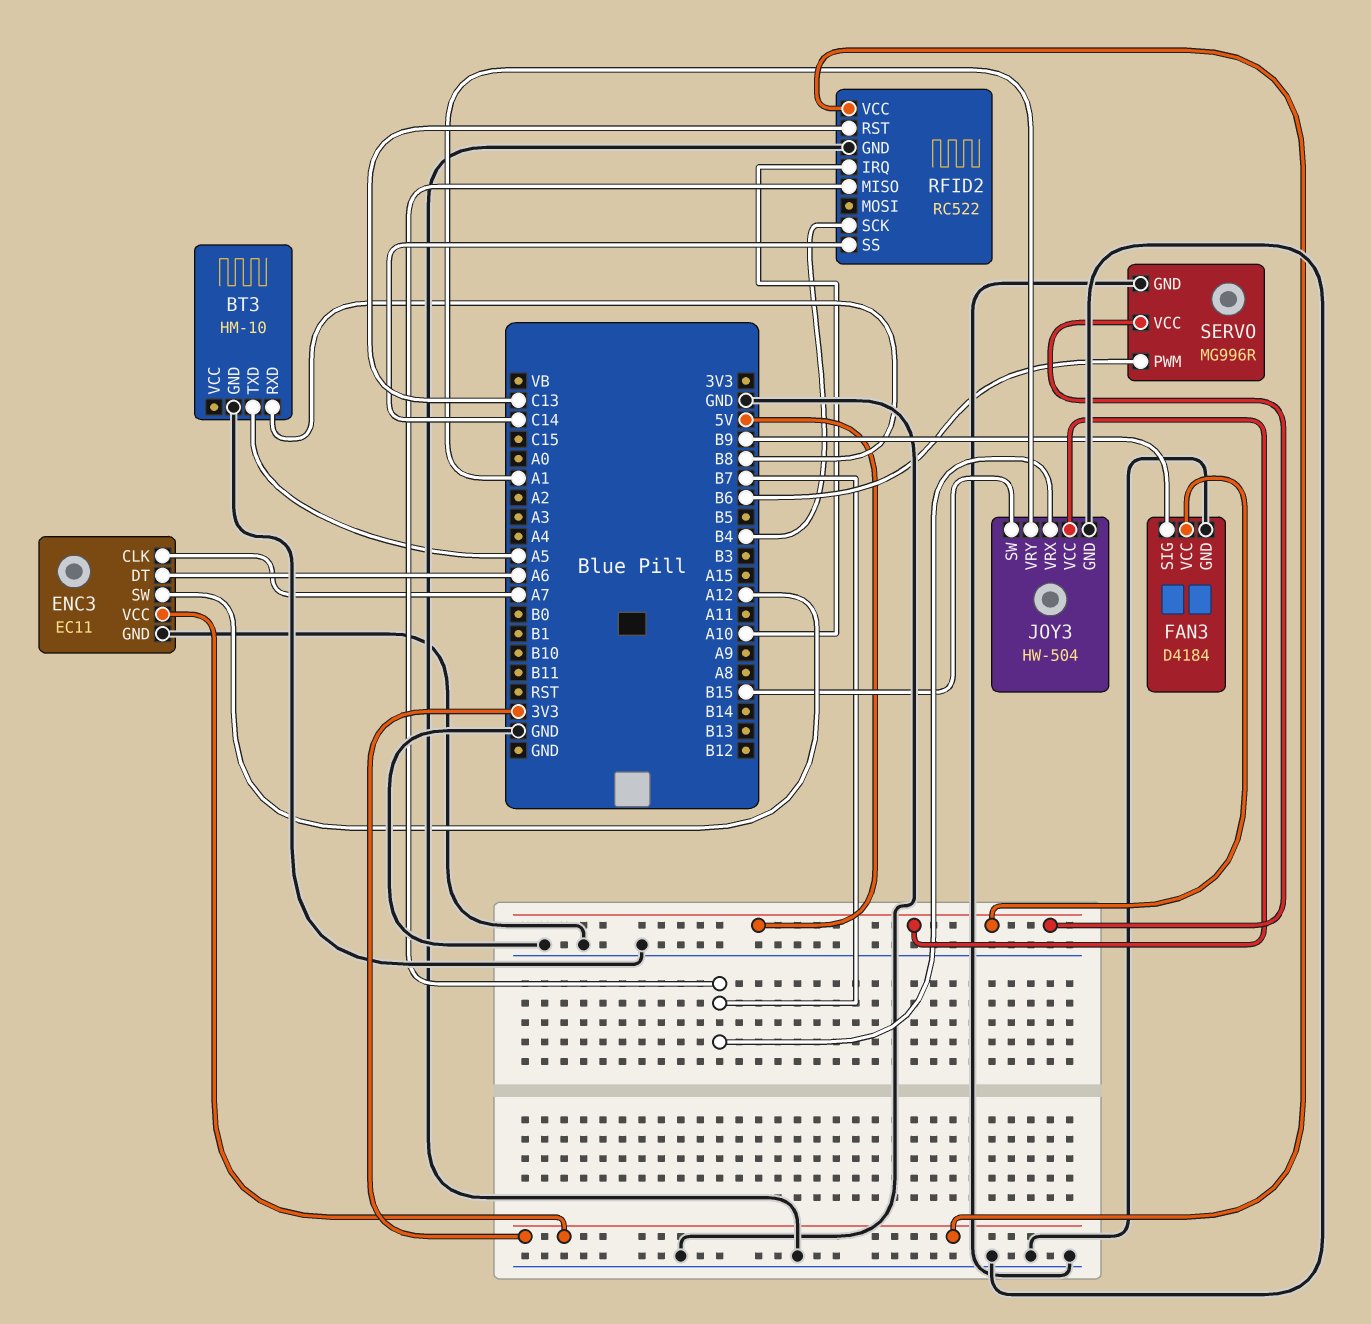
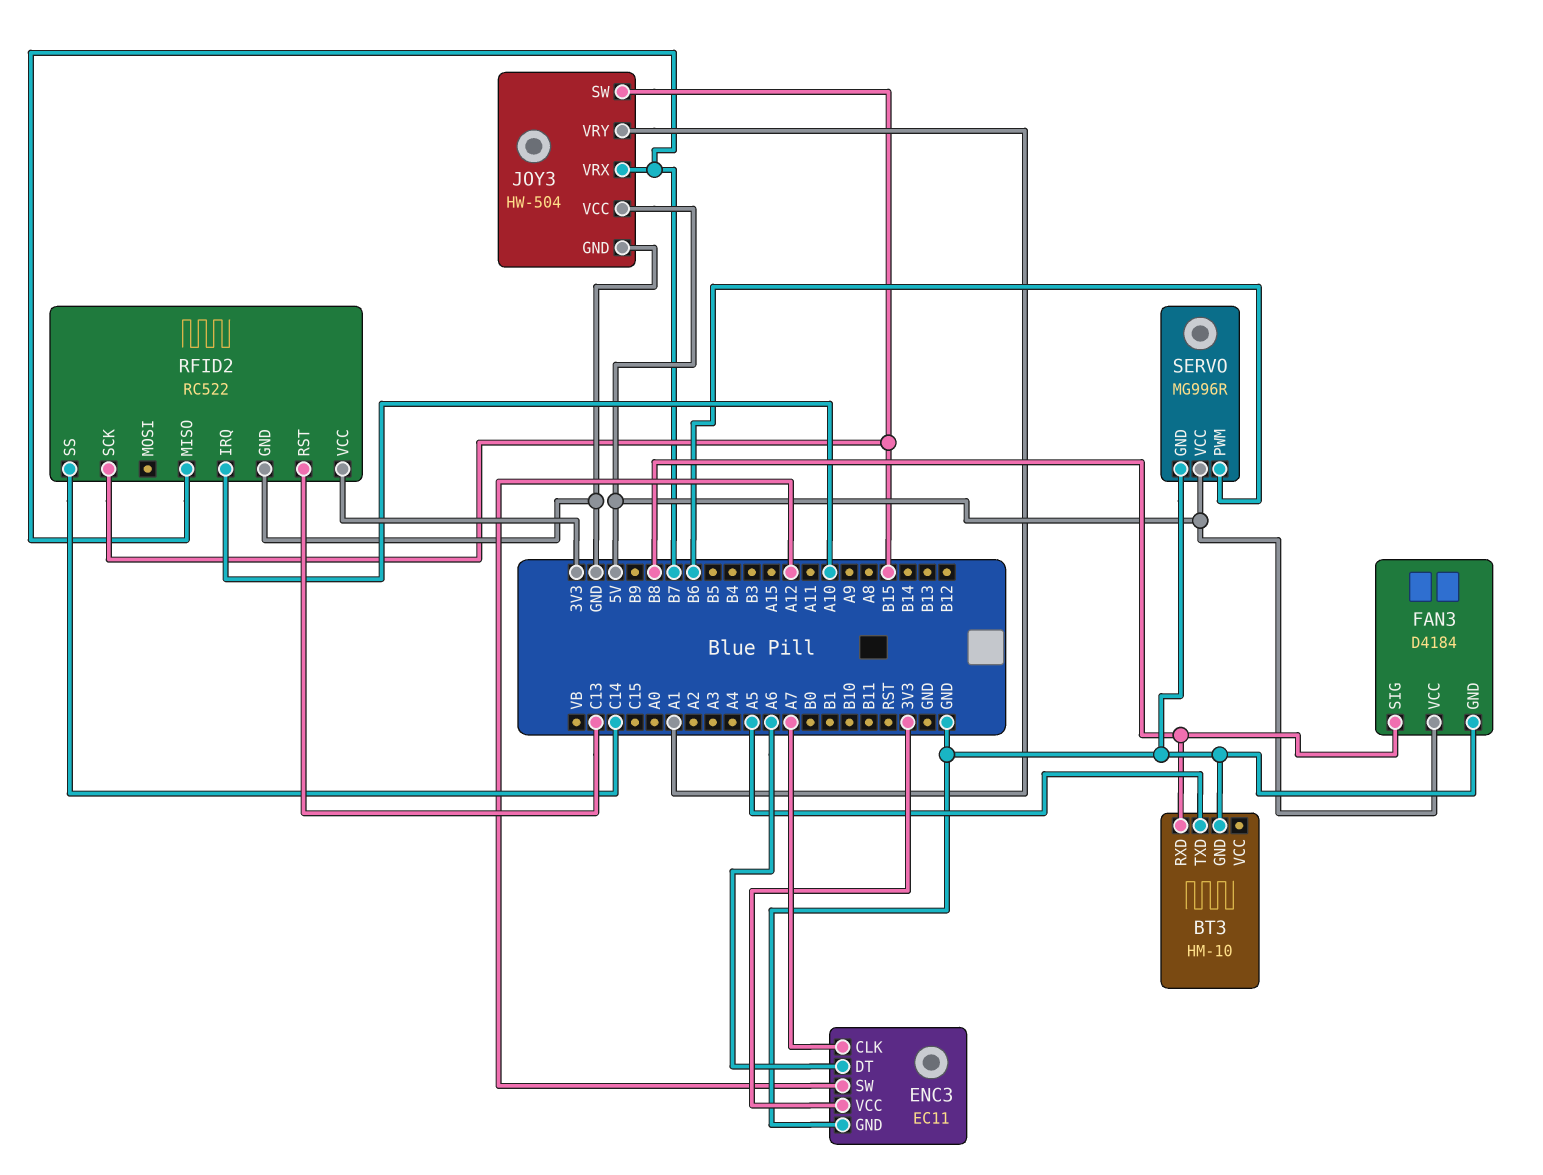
FAN3 pin SIG: B9 -> B8
RFID2 pin SCK: B4 -> B15

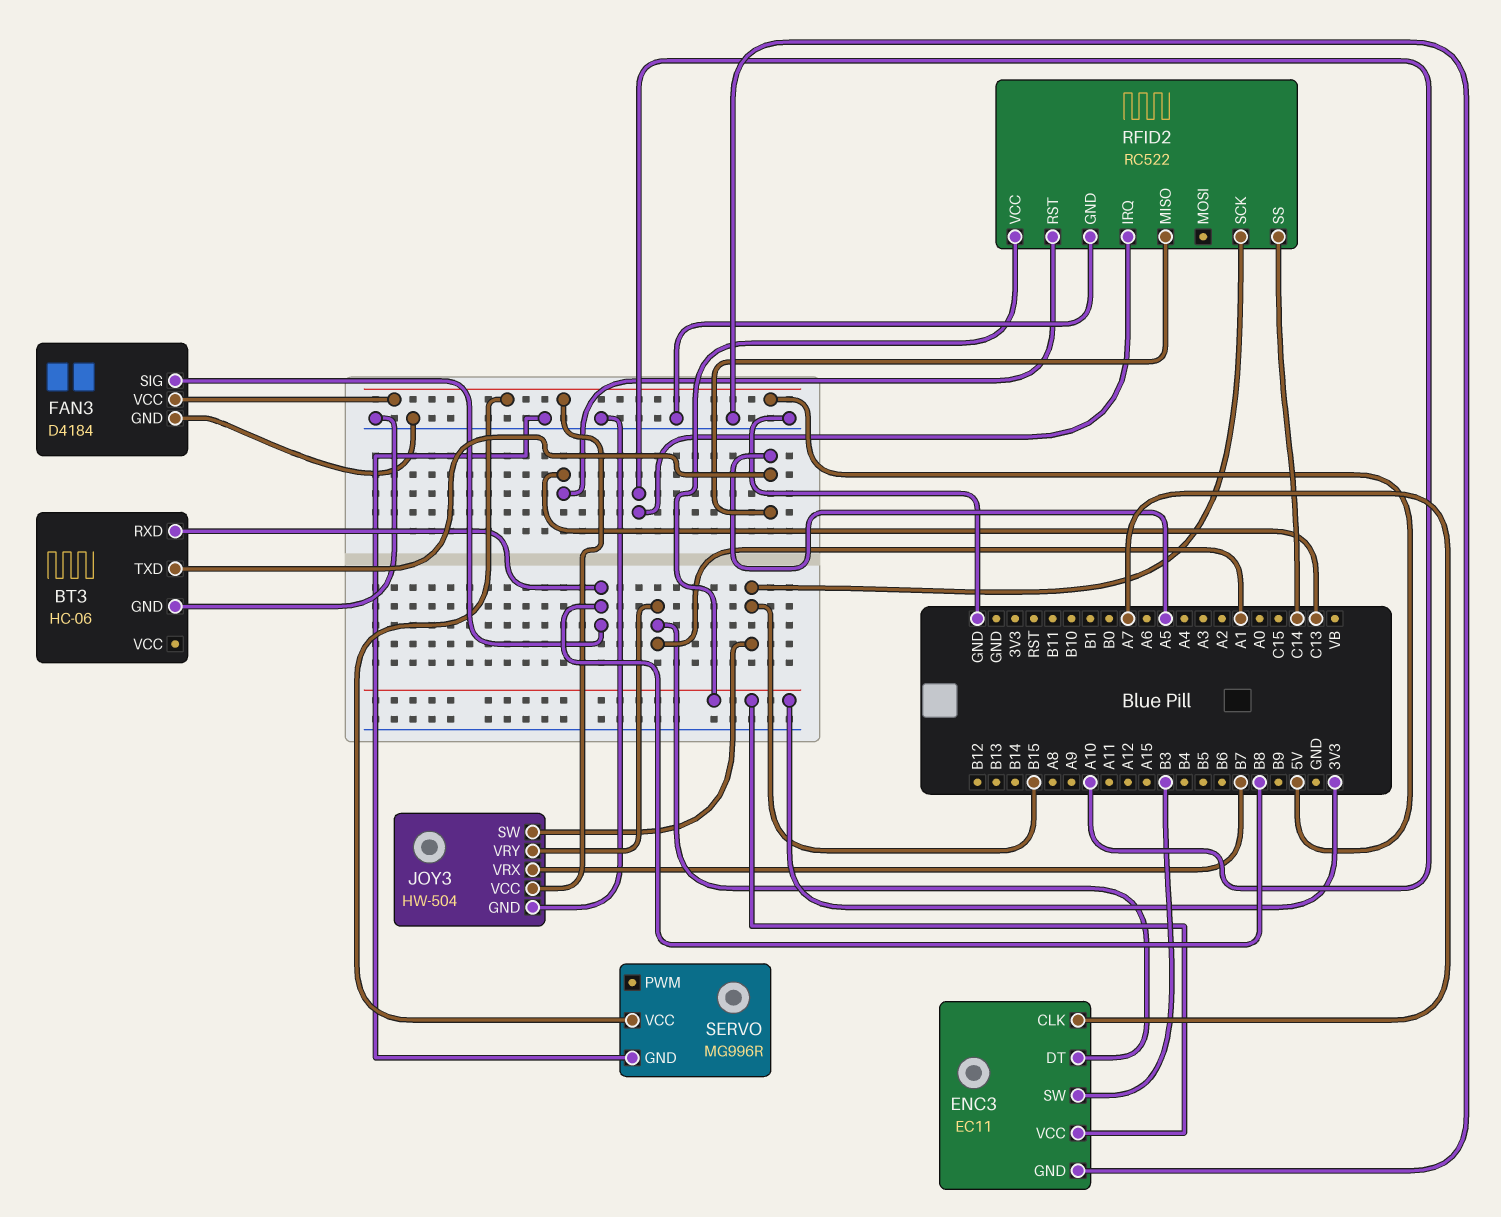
BT3: HM-10 -> HC-06
ENC3 pin DT: A6 -> A1
ENC3 pin SW: A12 -> B3
RFID2 pin MISO: B7 -> A5
SERVO pin PWM: B6 -> none

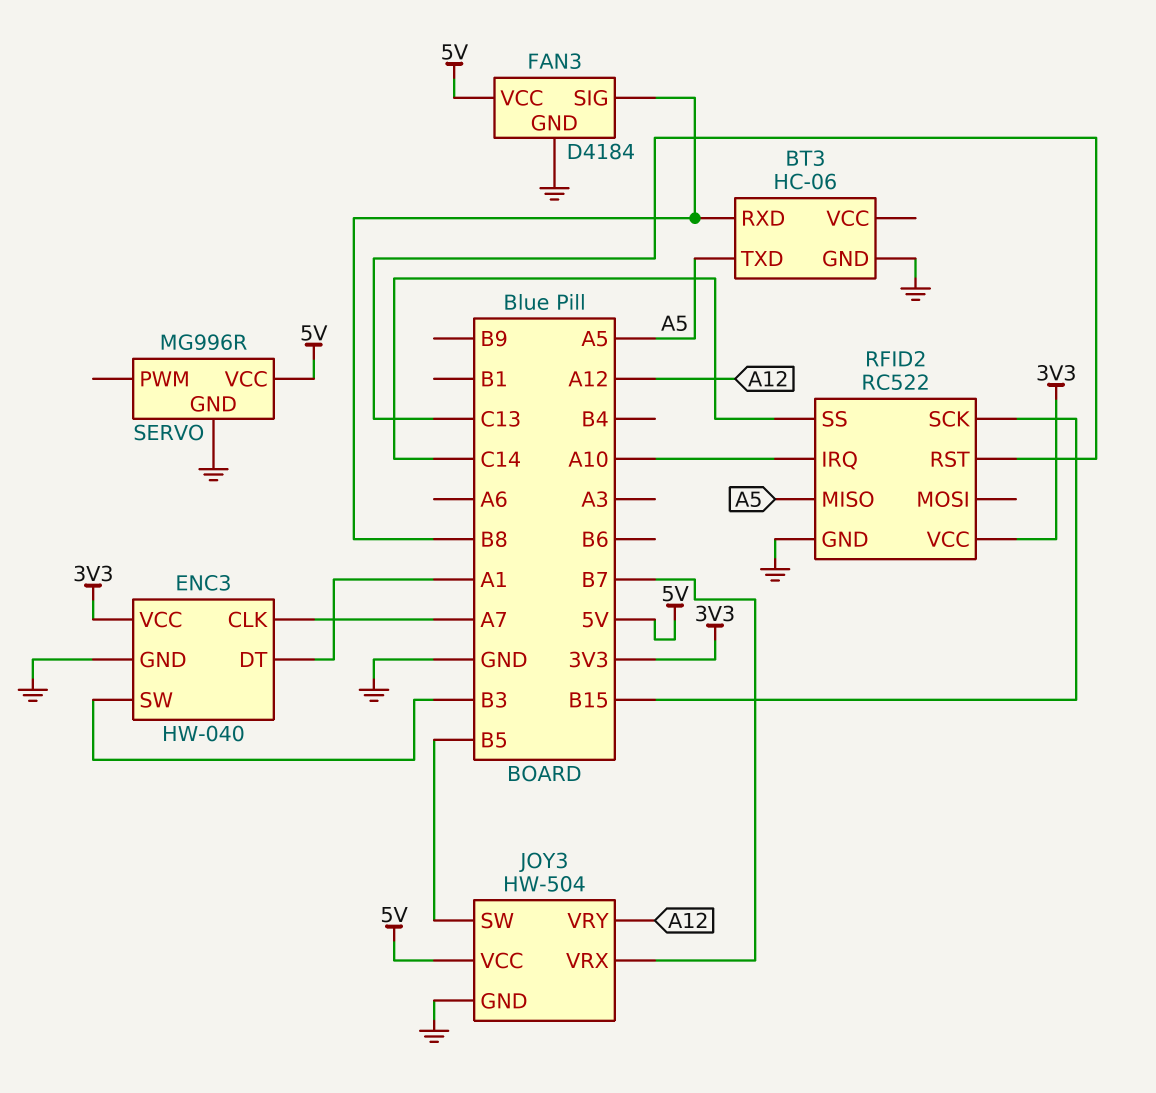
ENC3: EC11 -> HW-040
JOY3 pin SW: B15 -> B5
JOY3 pin VRY: A1 -> A12

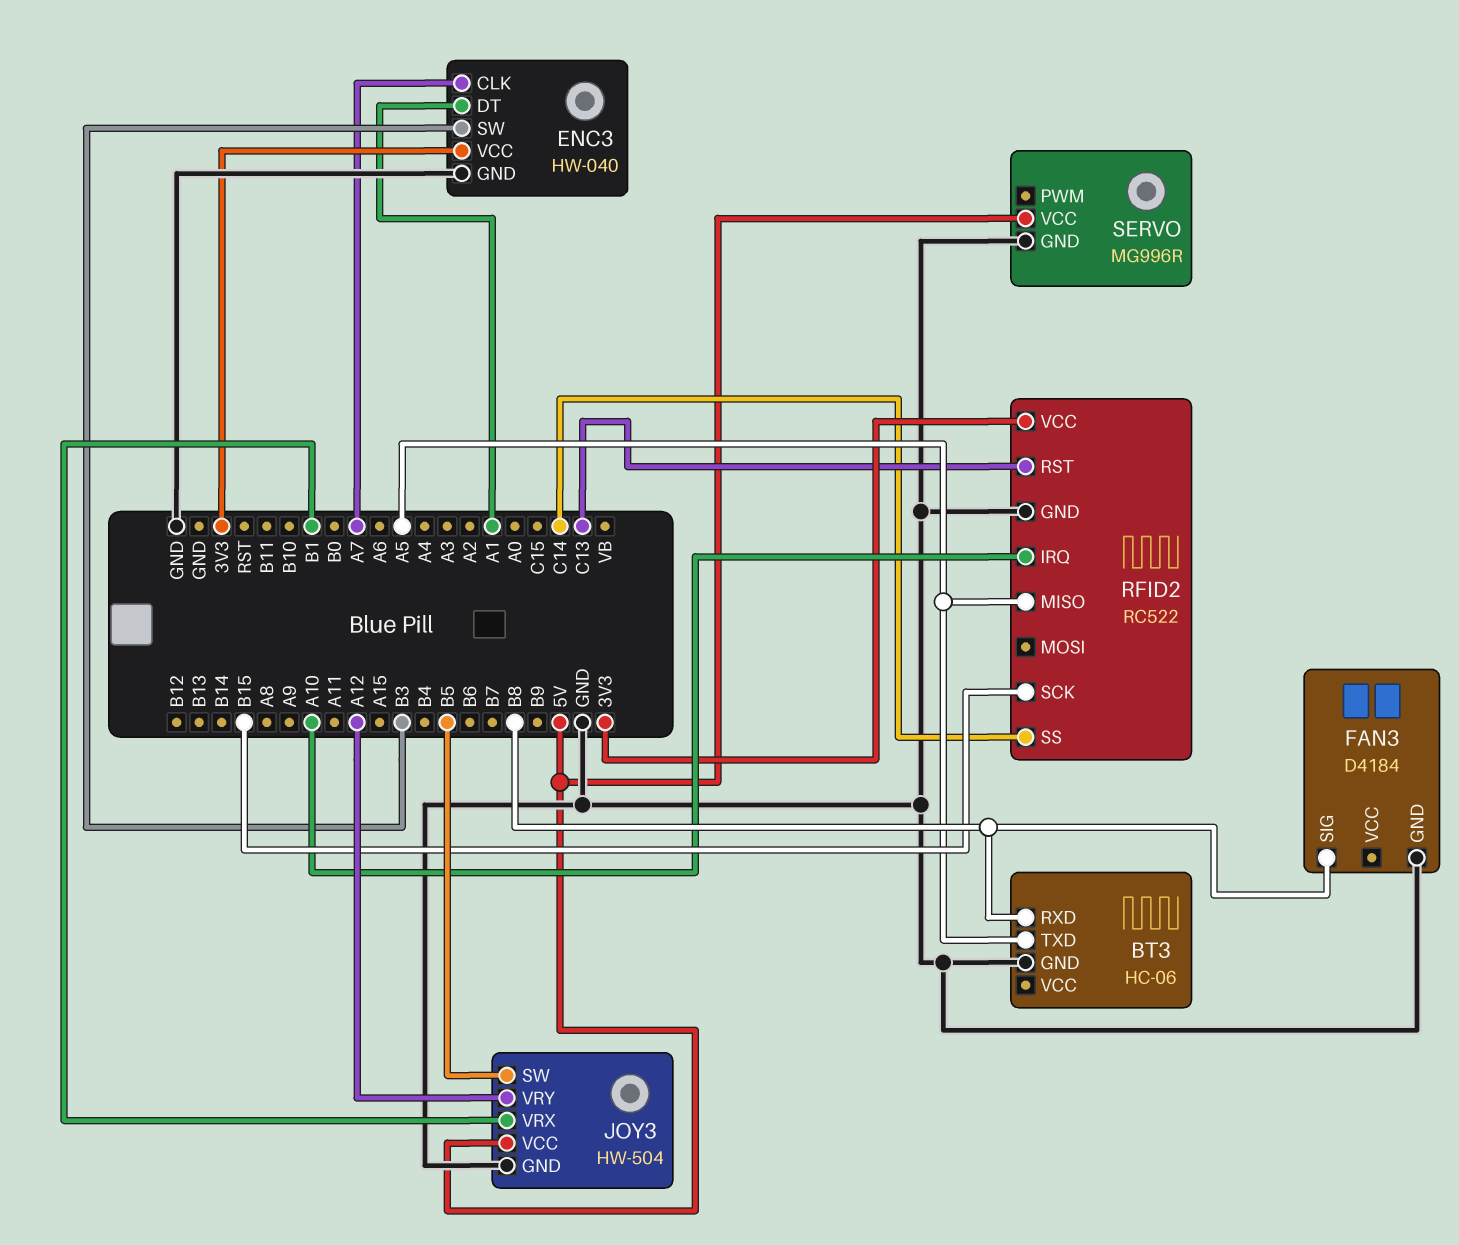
FAN3 pin VCC: 5V -> none
JOY3 pin VRX: B7 -> B1

